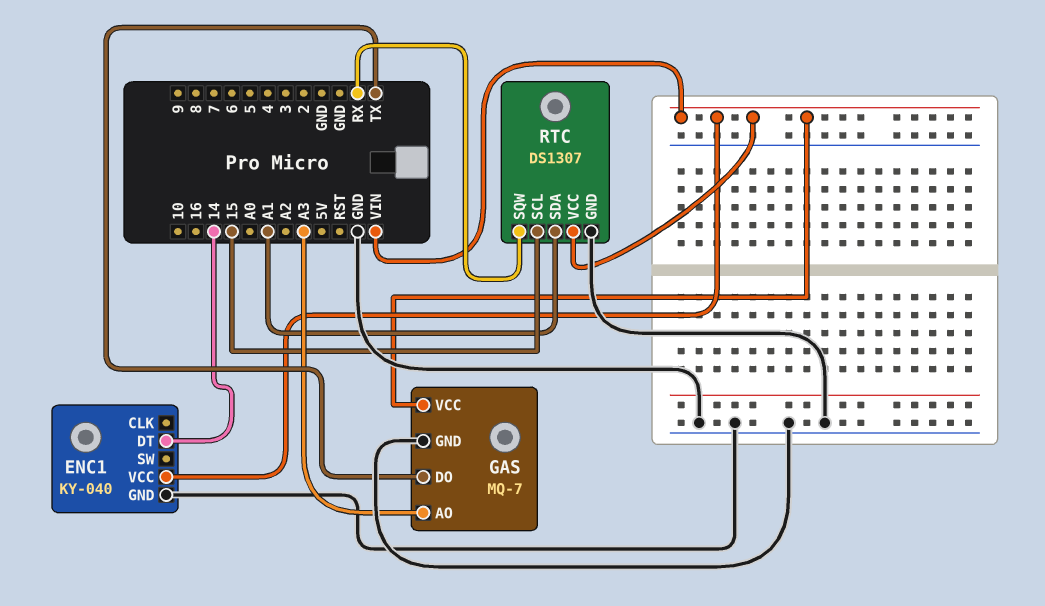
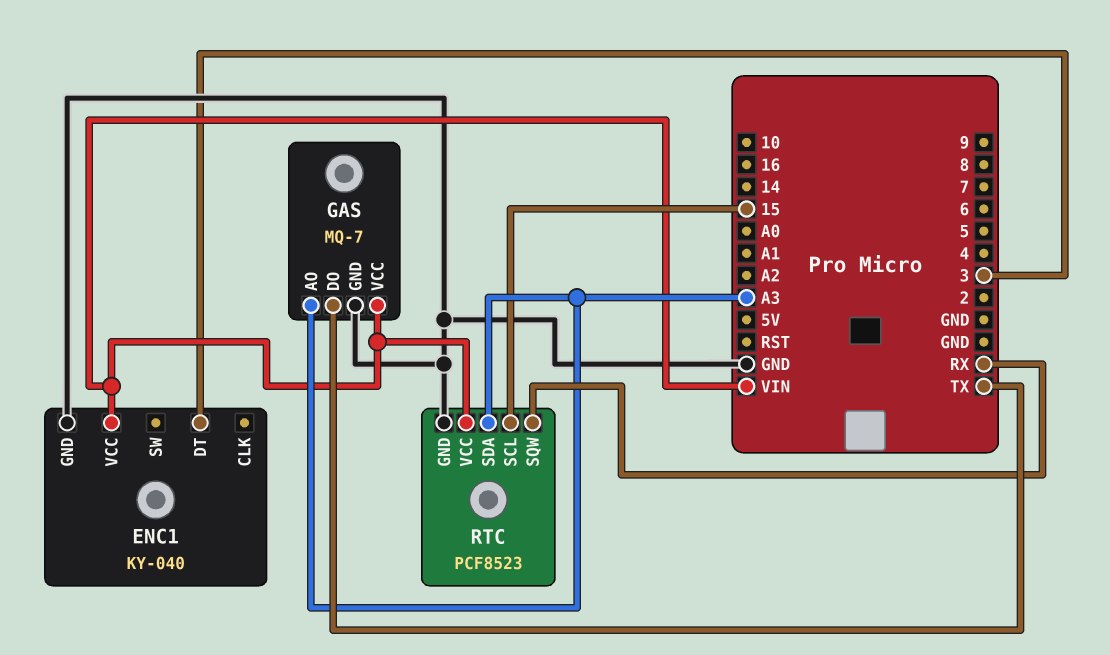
ENC1 pin DT: 14 -> 3
RTC: DS1307 -> PCF8523
RTC pin SDA: A1 -> A3

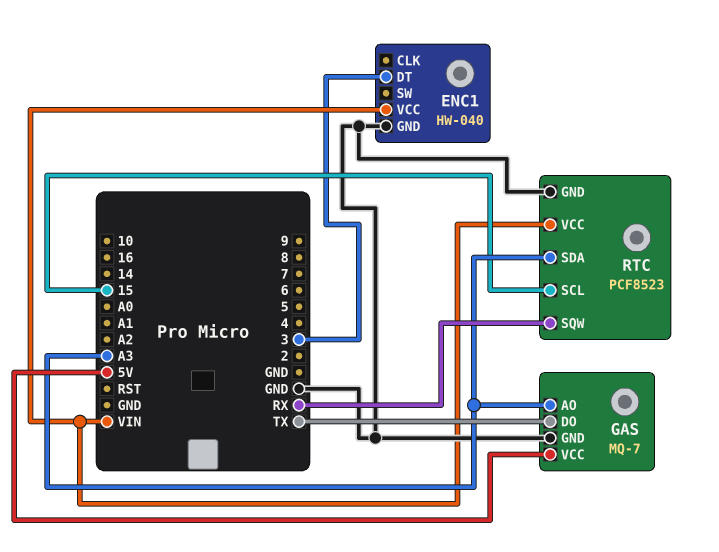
ENC1: KY-040 -> HW-040
GAS pin VCC: VIN -> 5V

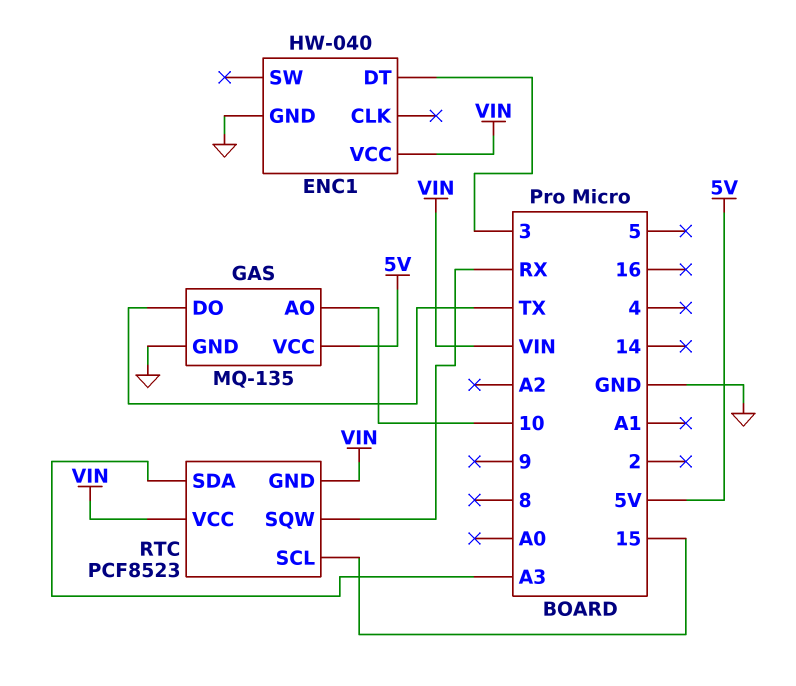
GAS: MQ-7 -> MQ-135
GAS pin AO: A3 -> 10
RTC pin GND: GND -> VIN

